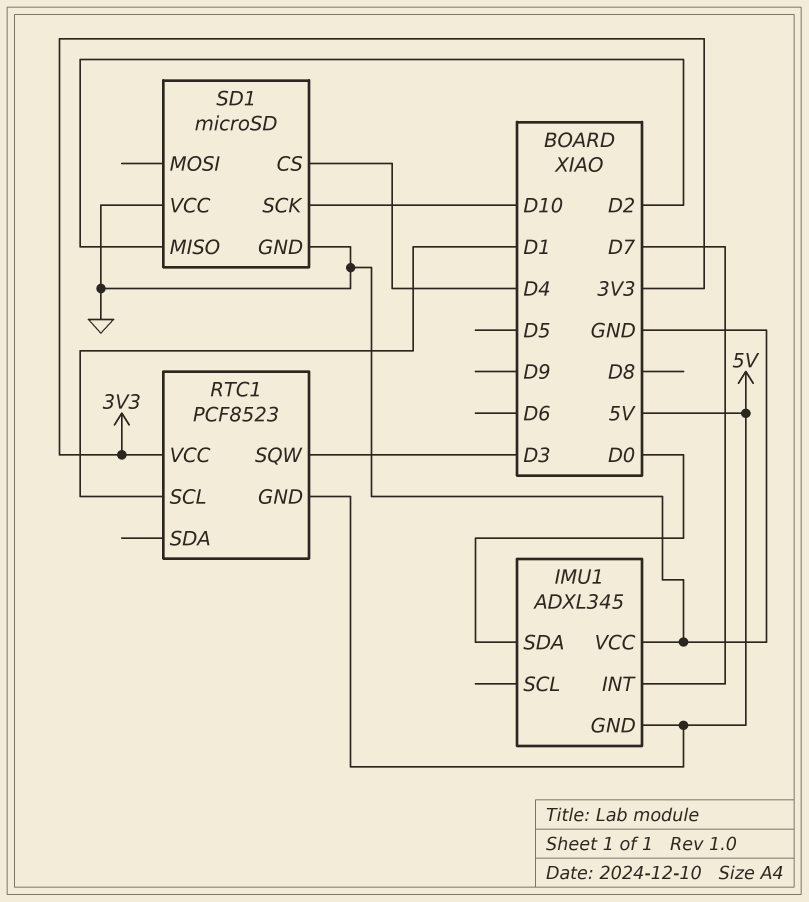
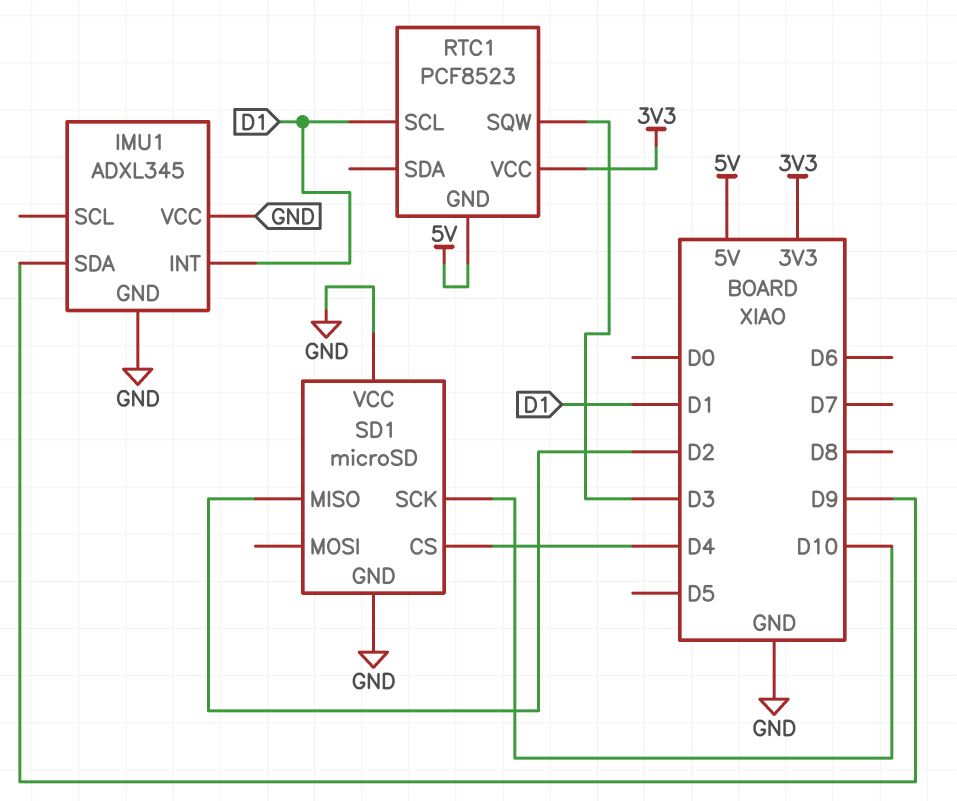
IMU1 pin GND: 5V -> GND
IMU1 pin INT: D7 -> D1
IMU1 pin SDA: D0 -> D9

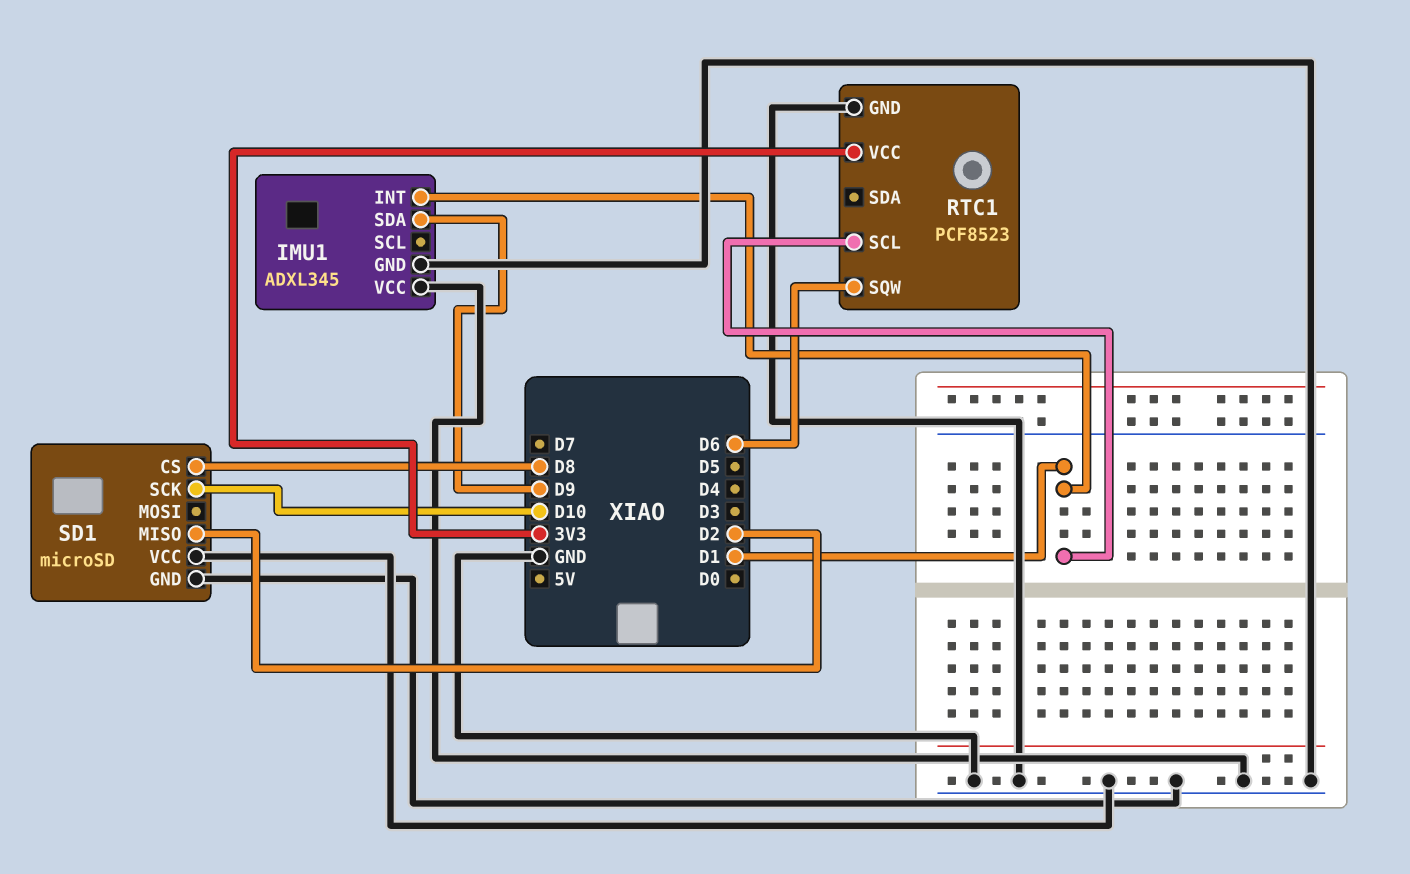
RTC1 pin GND: 5V -> GND
RTC1 pin SQW: D3 -> D6
SD1 pin CS: D4 -> D8

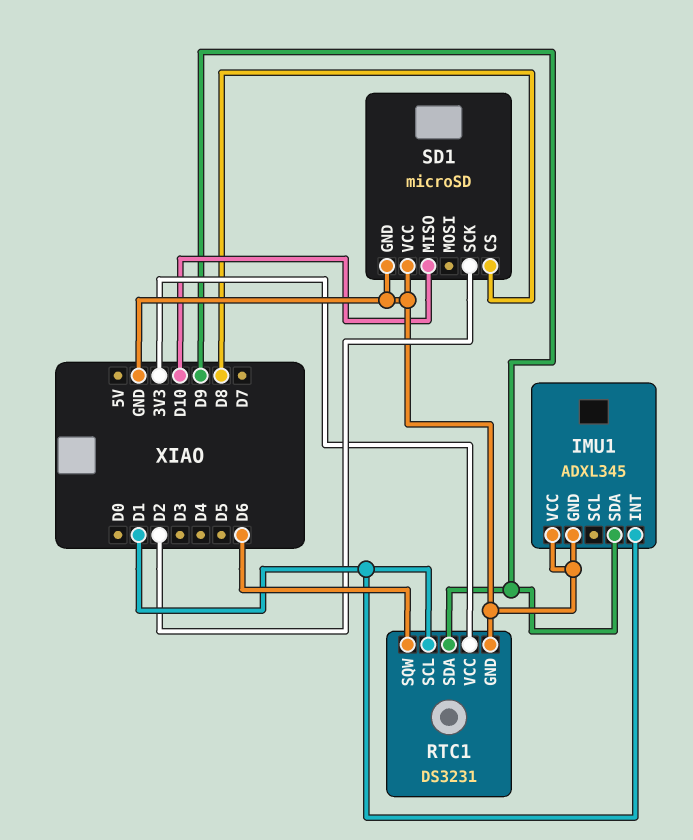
RTC1: PCF8523 -> DS3231
RTC1 pin SDA: none -> D9
SD1 pin MISO: D2 -> D10
SD1 pin SCK: D10 -> D2

